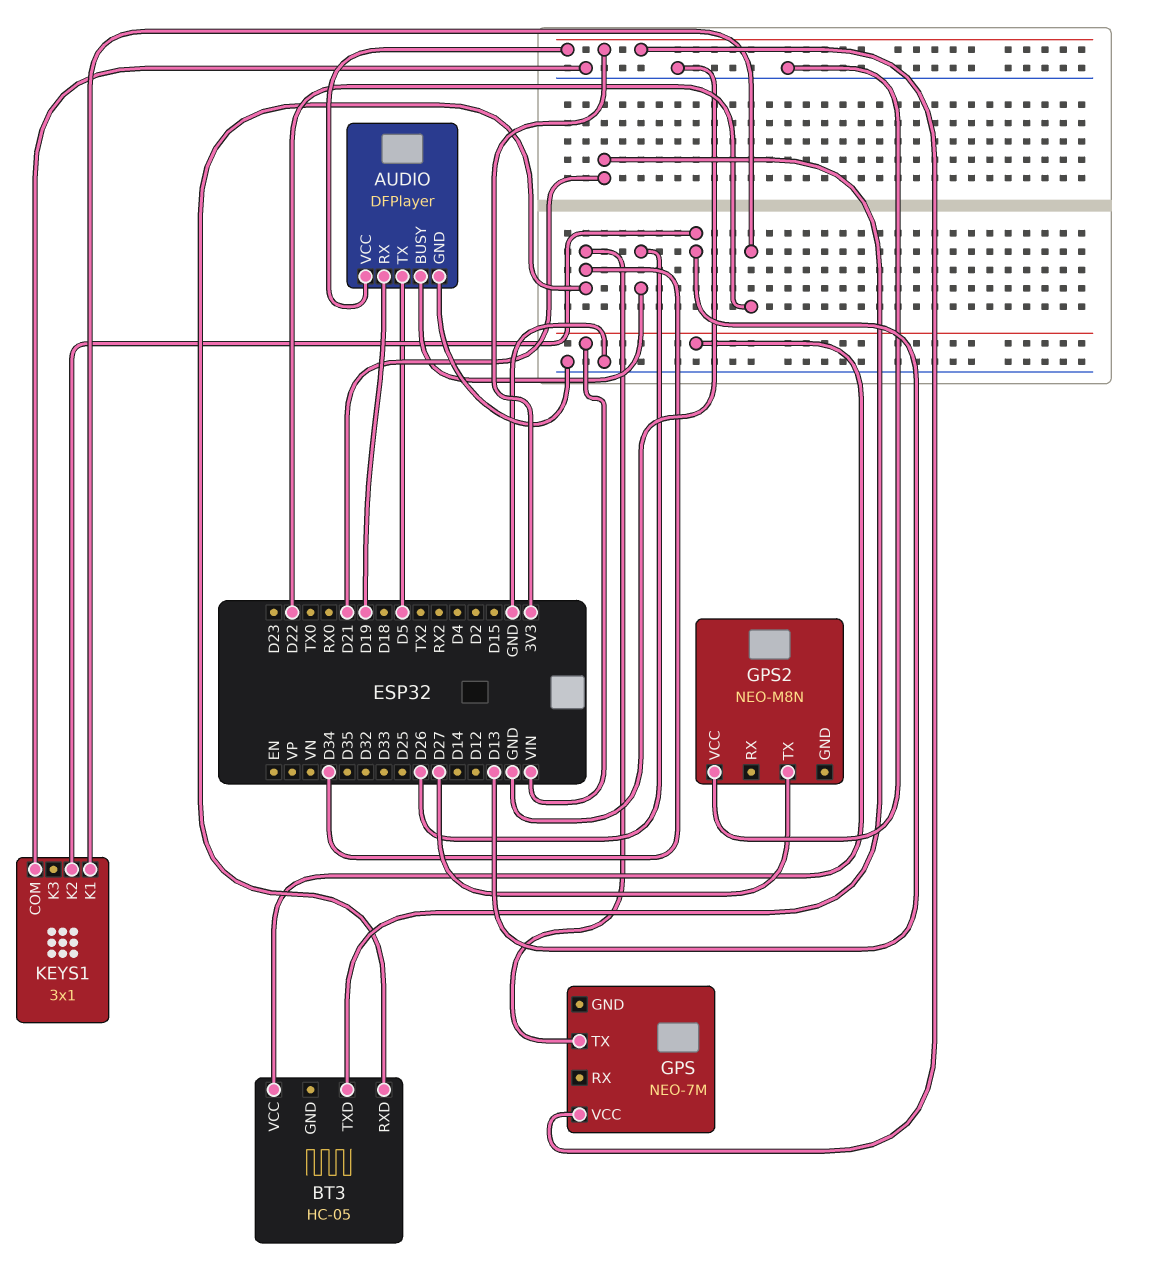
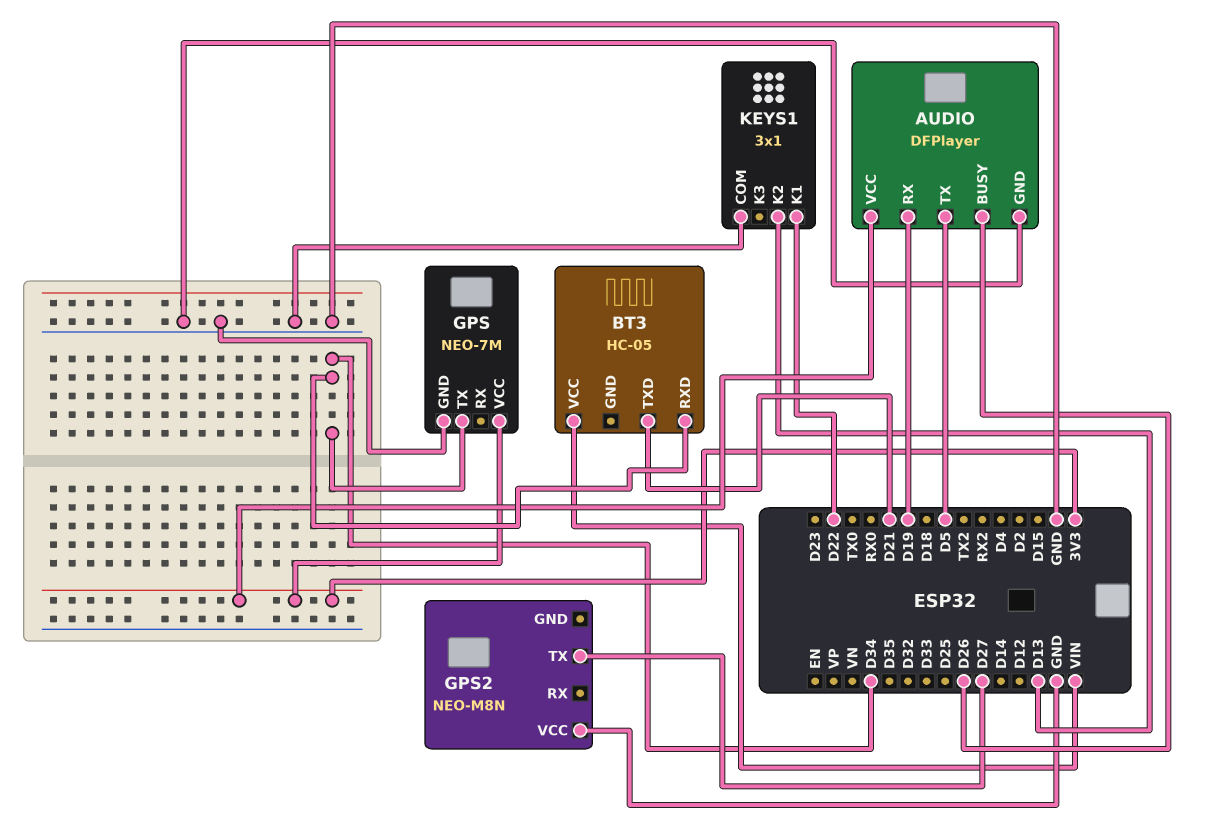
GPS pin GND: none -> GND

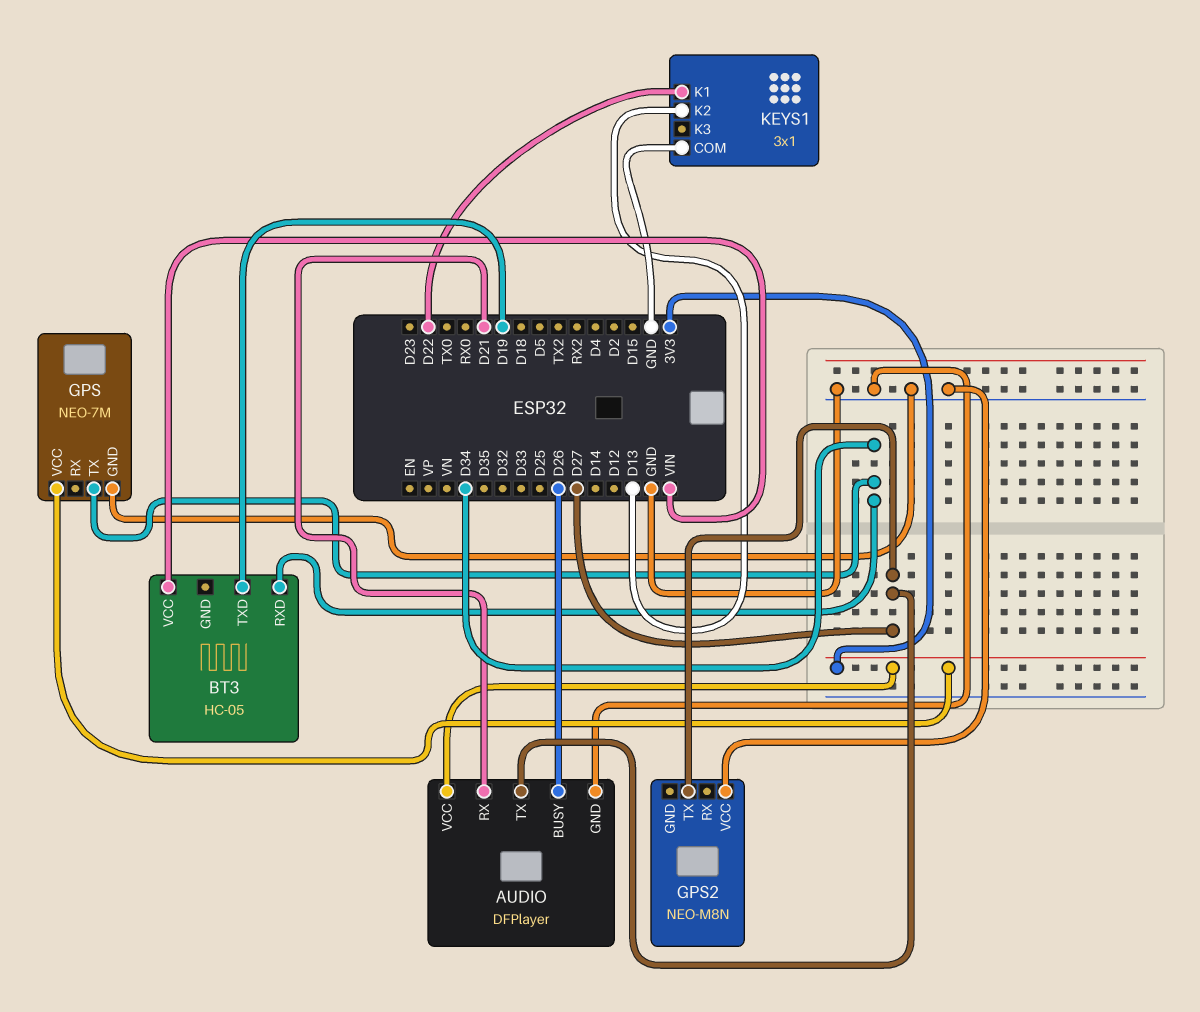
AUDIO pin RX: D19 -> D21
AUDIO pin TX: D5 -> D27
BT3 pin TXD: D21 -> D19

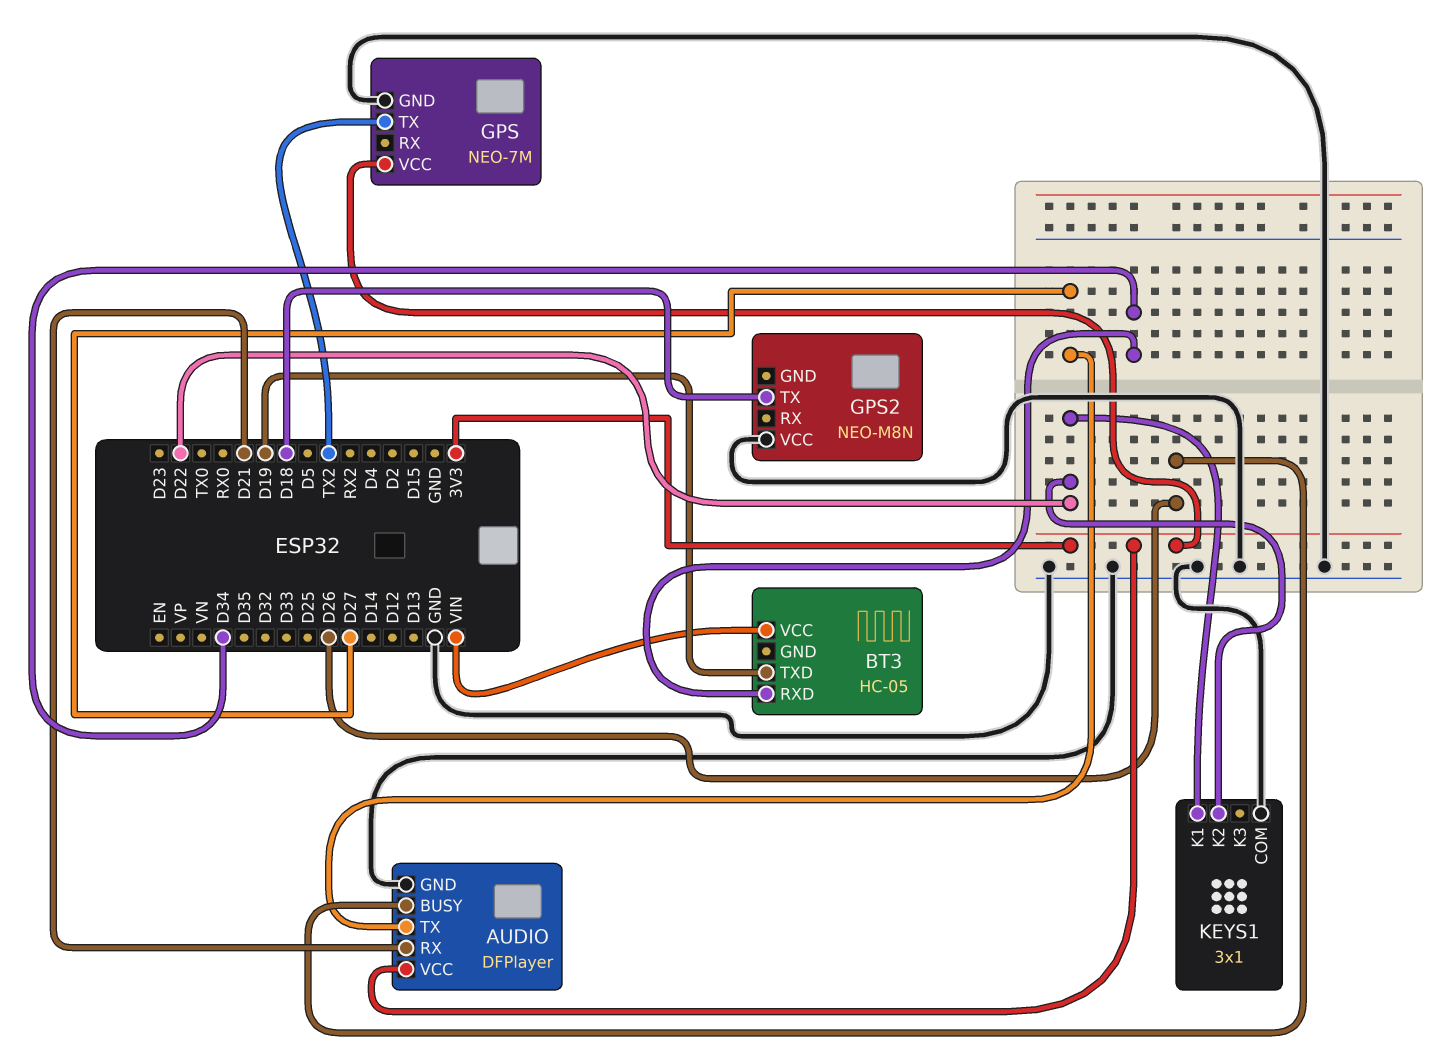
GPS pin TX: D34 -> TX2
GPS2 pin TX: D27 -> D18
KEYS1 pin K2: D13 -> D22

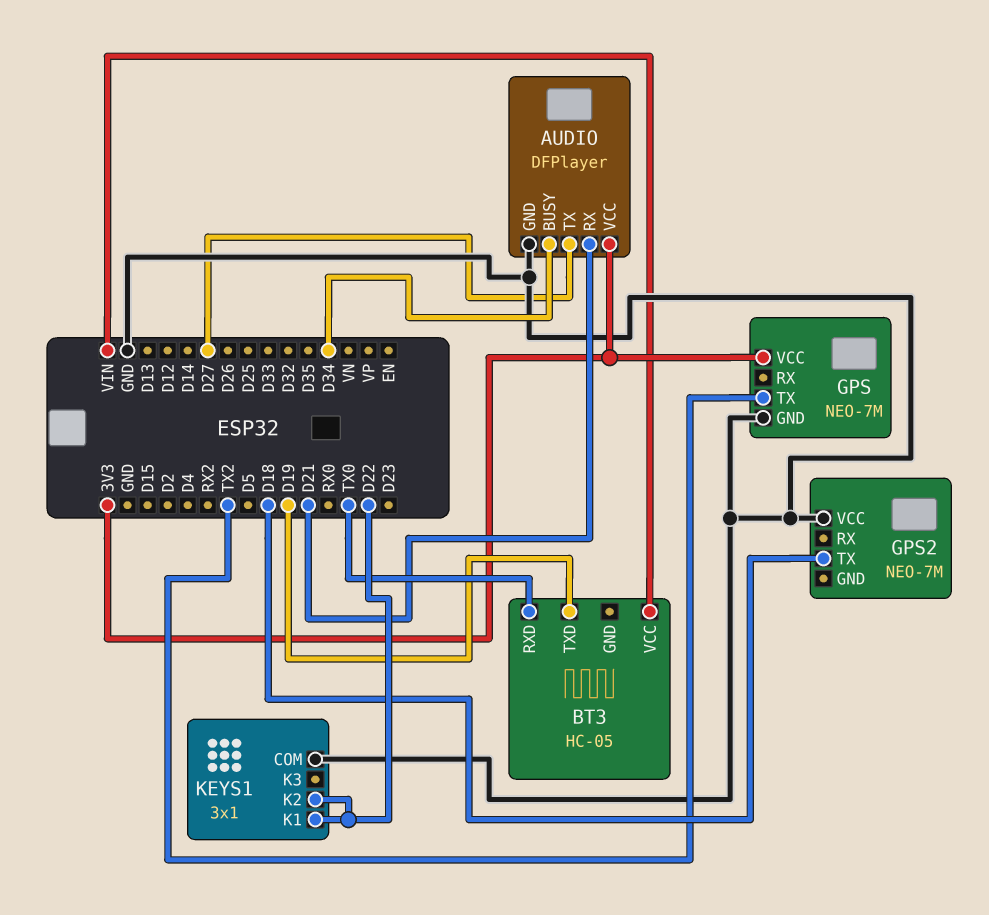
AUDIO pin BUSY: D26 -> D34
BT3 pin RXD: D34 -> TX0
GPS2: NEO-M8N -> NEO-7M

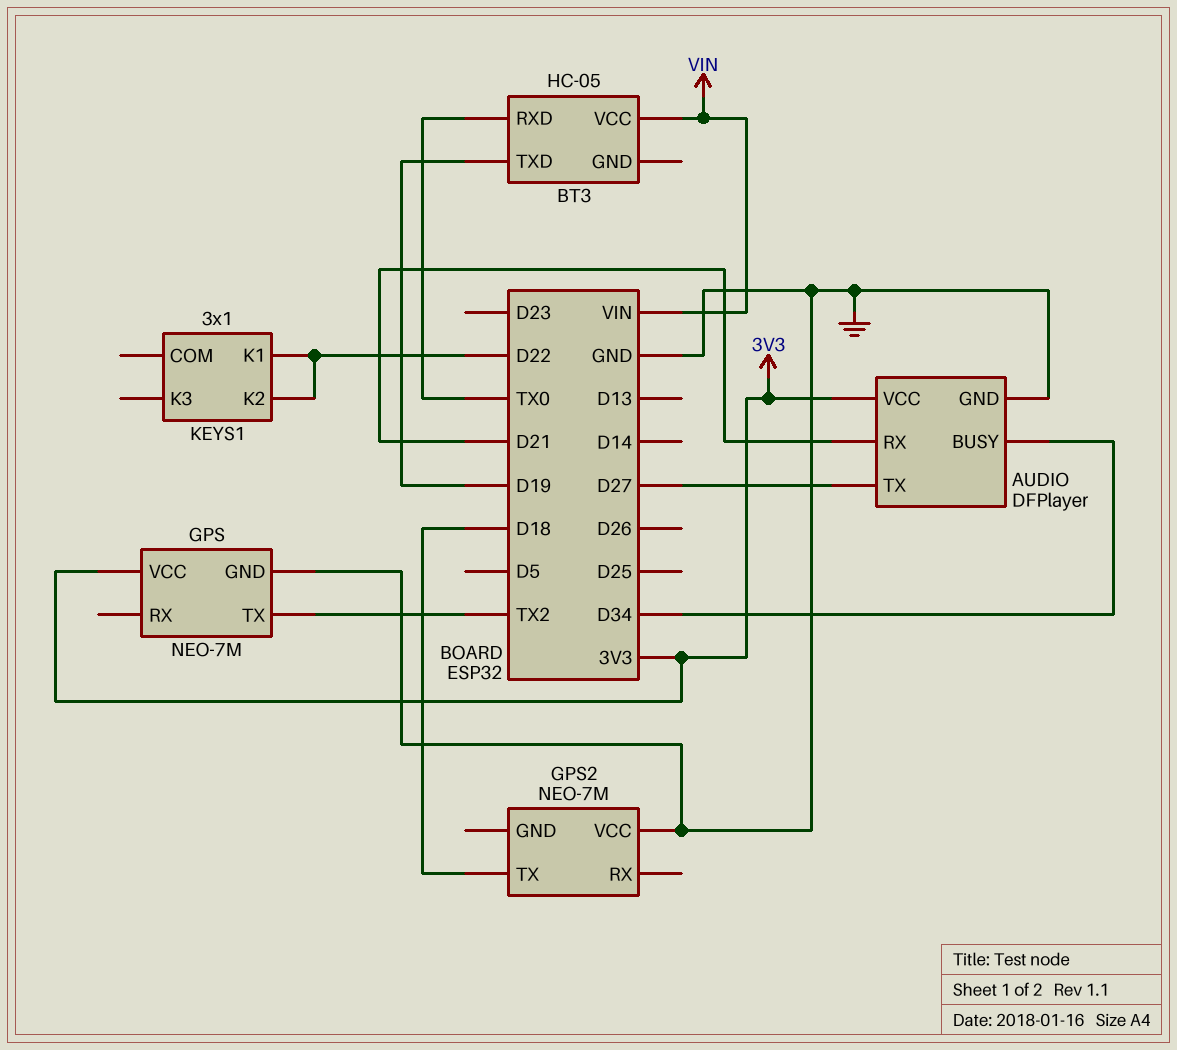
KEYS1 pin COM: GND -> none

